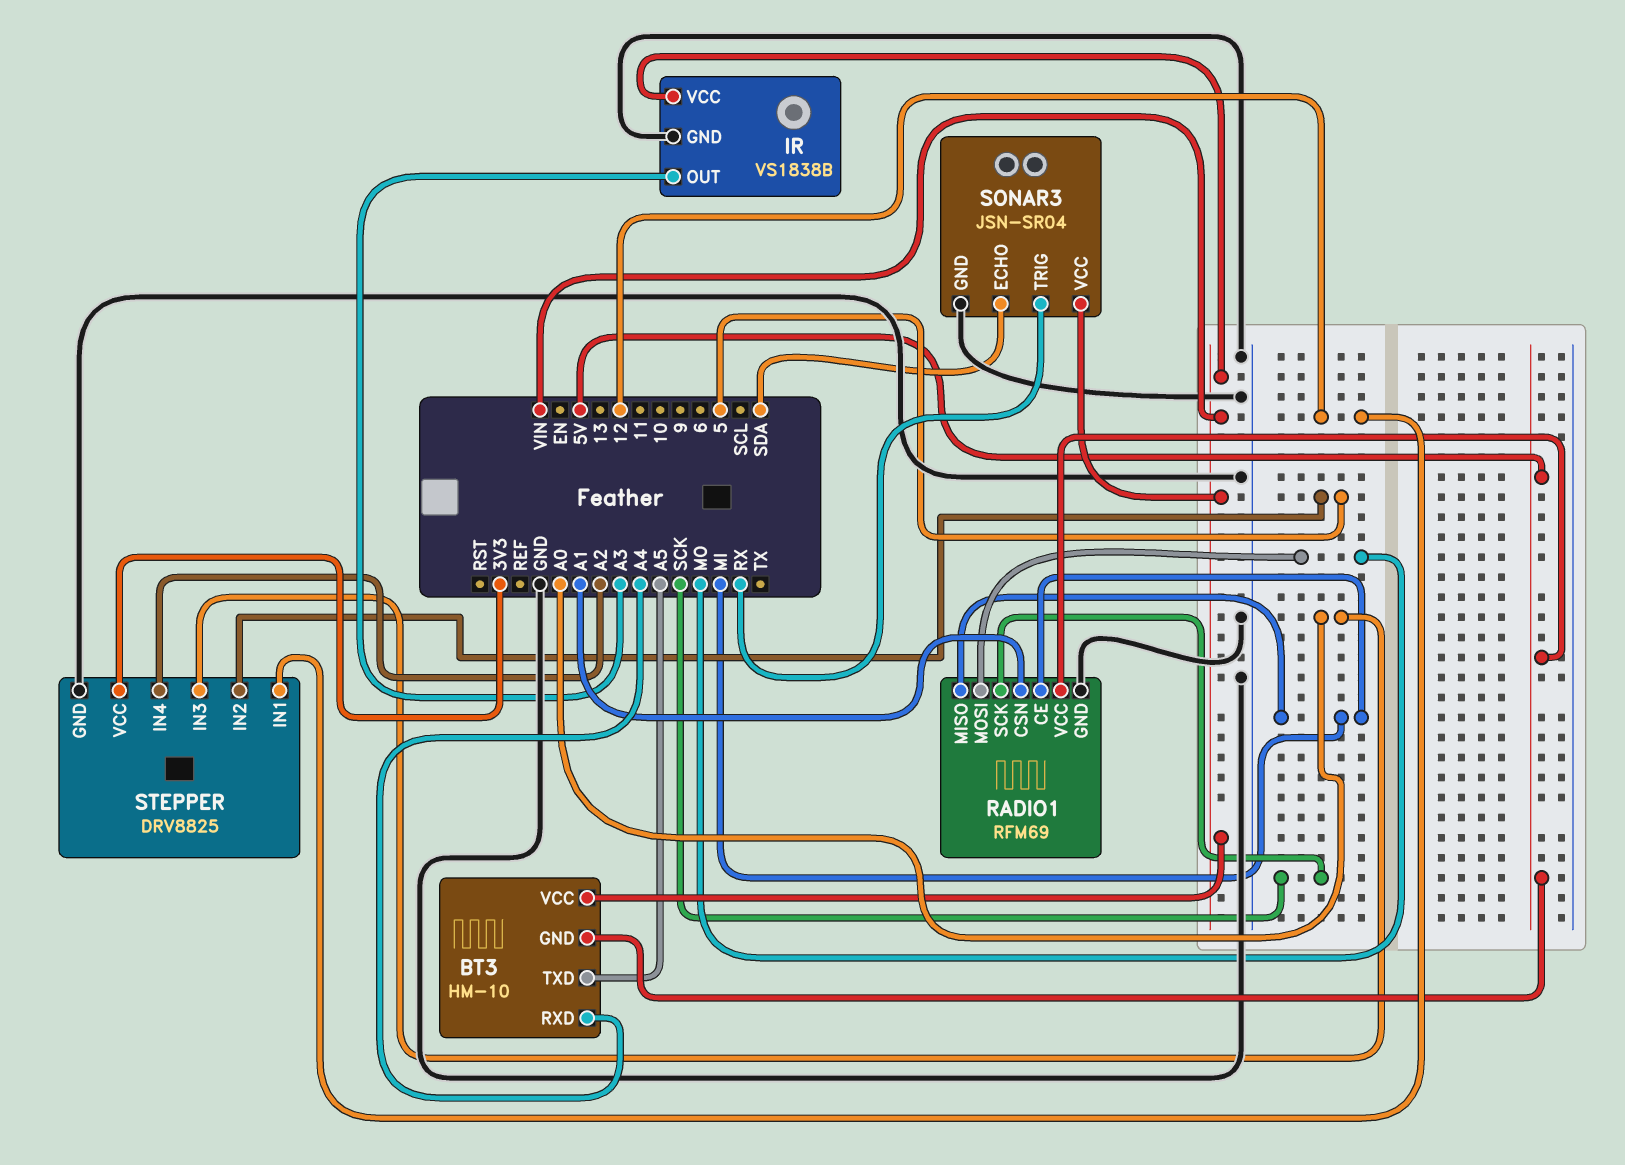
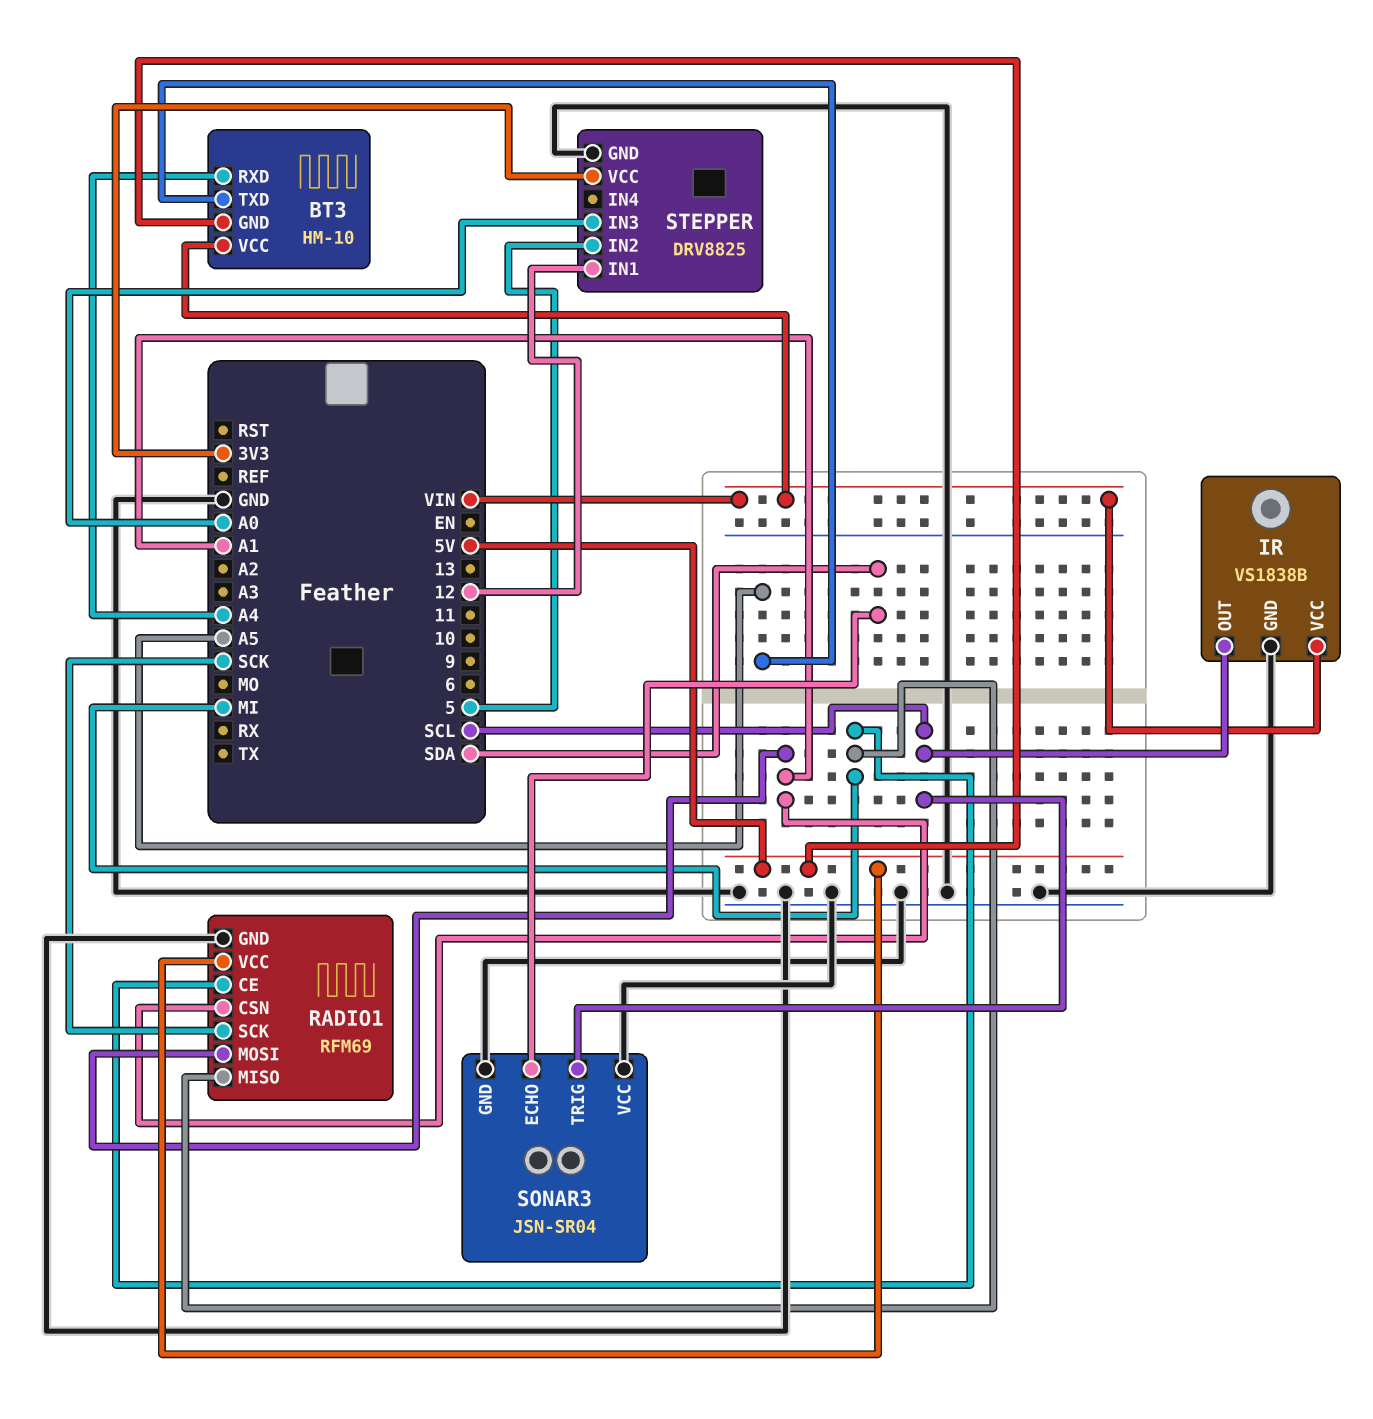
IR pin OUT: A3 -> SCL
RADIO1 pin MOSI: MO -> A1
SONAR3 pin TRIG: RX -> SCL
SONAR3 pin VCC: VIN -> GND
STEPPER pin IN4: A2 -> none

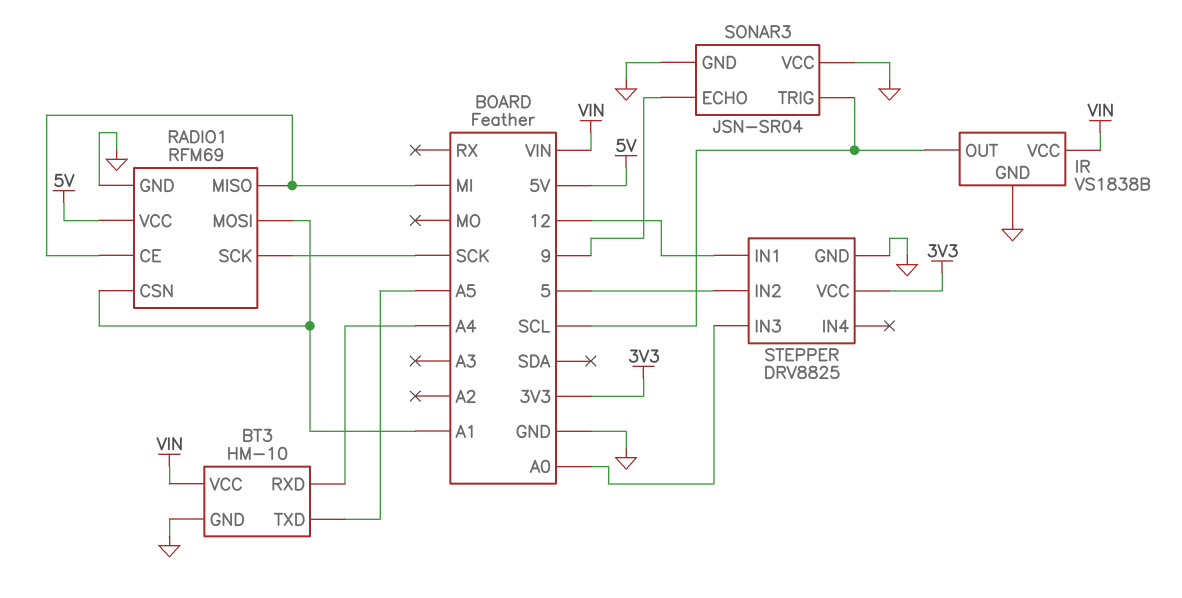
BT3 pin GND: 5V -> GND
SONAR3 pin ECHO: SDA -> 9

